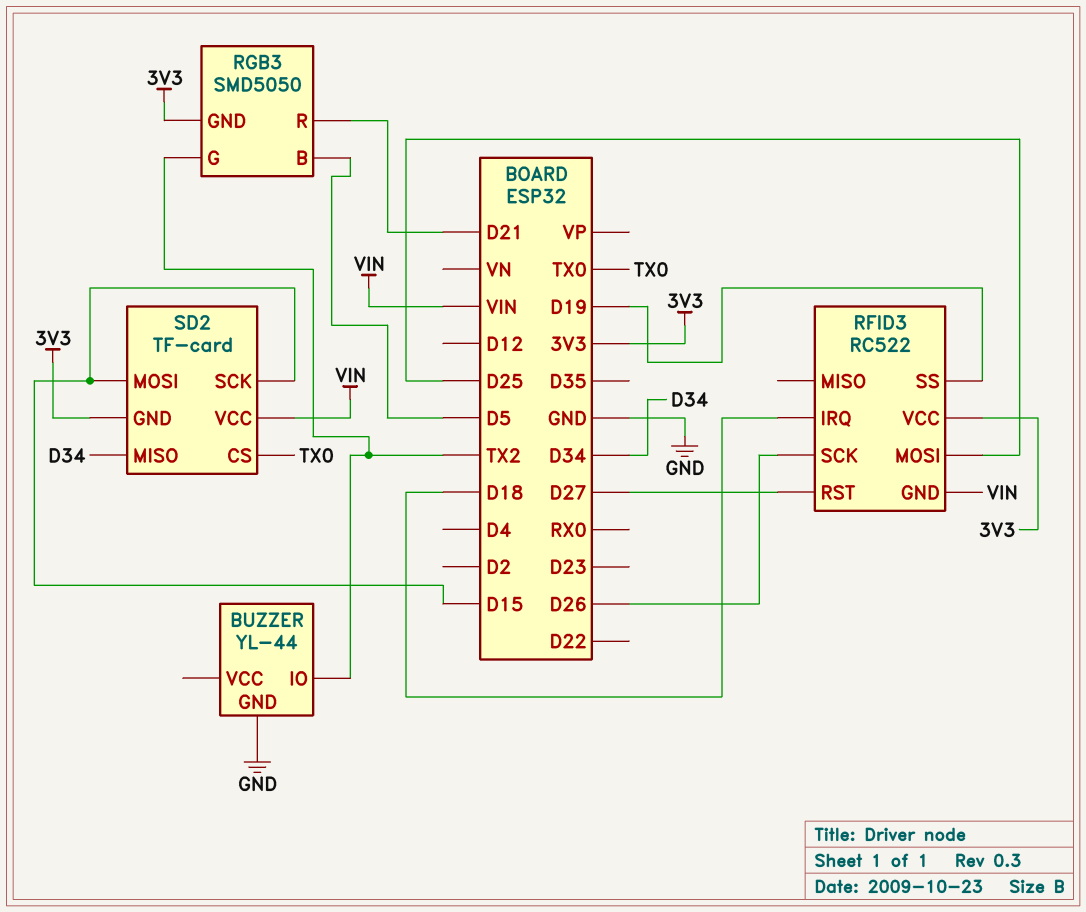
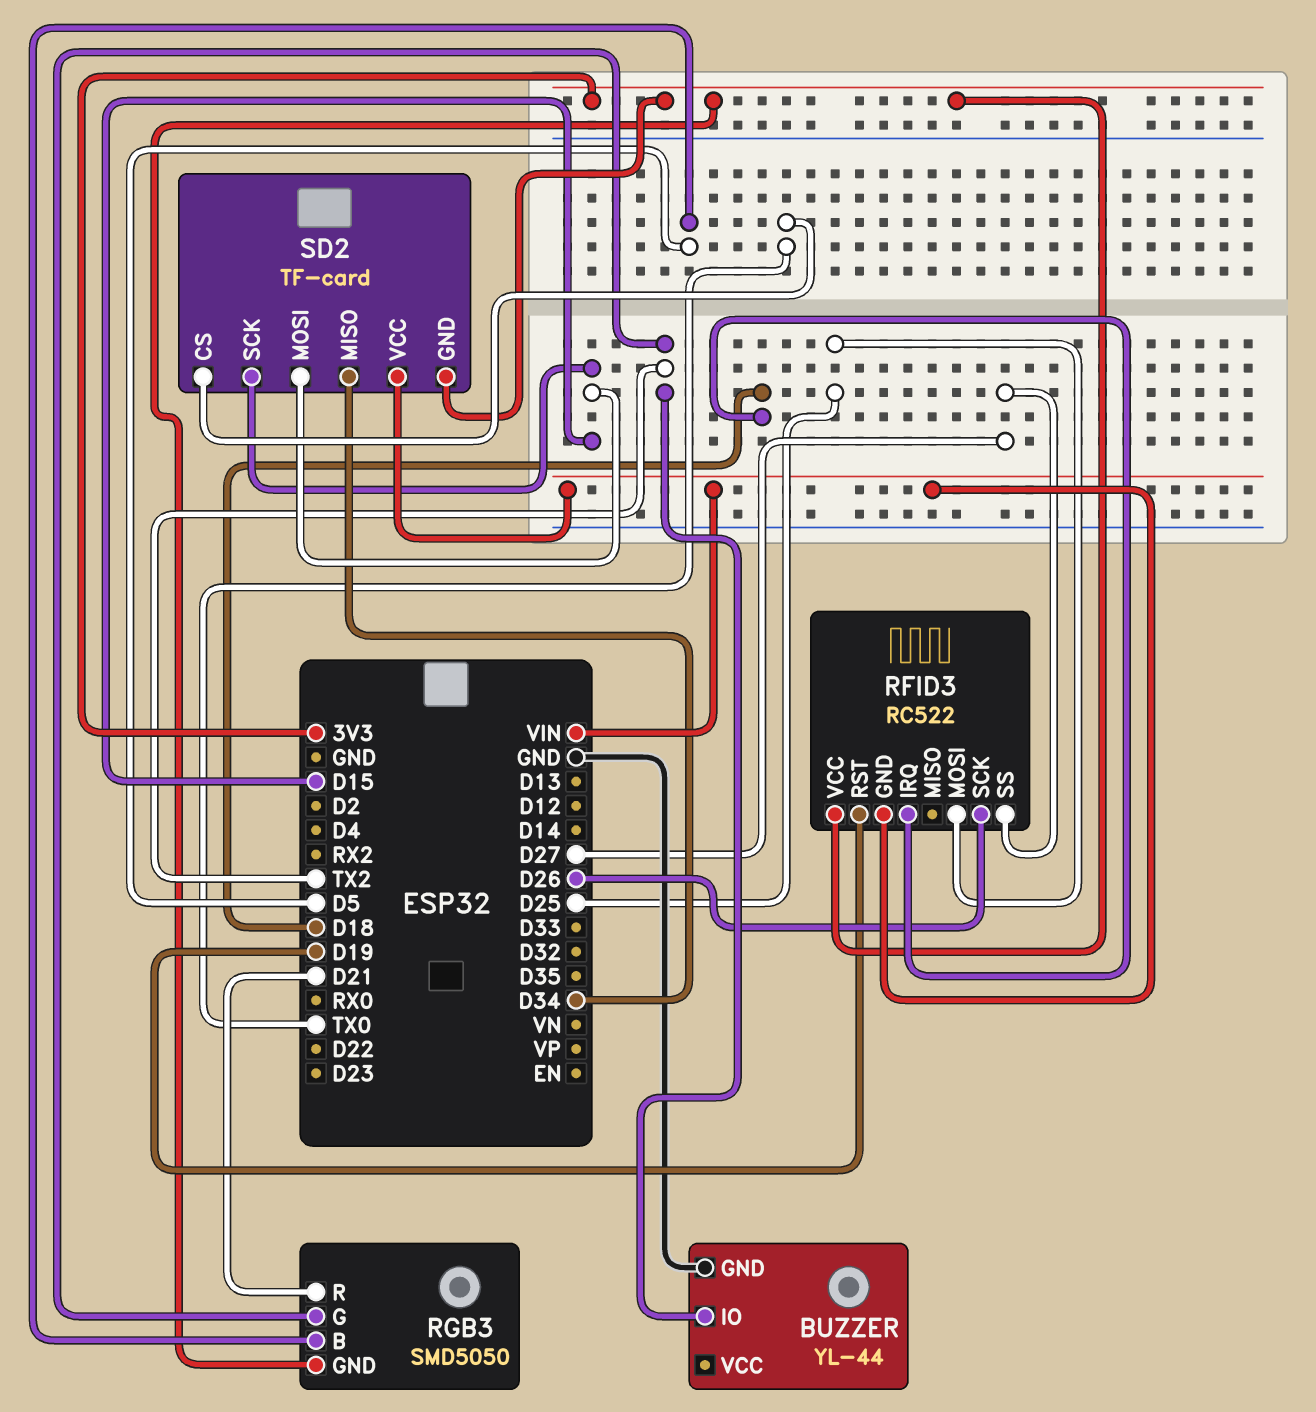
RFID3 pin RST: D27 -> D19
RFID3 pin SS: D19 -> D27

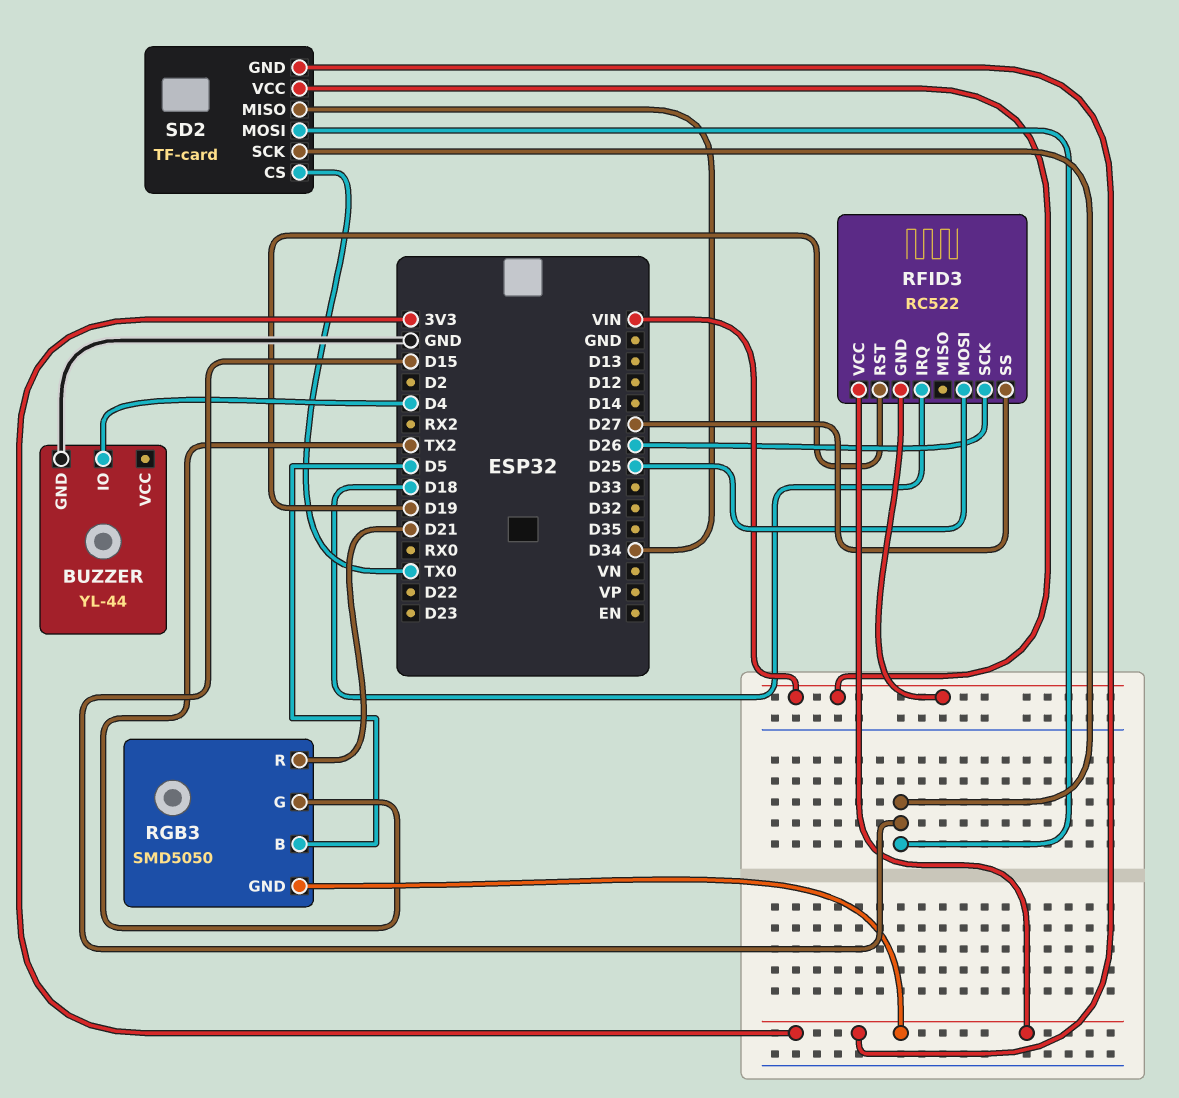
BUZZER pin IO: TX2 -> D4

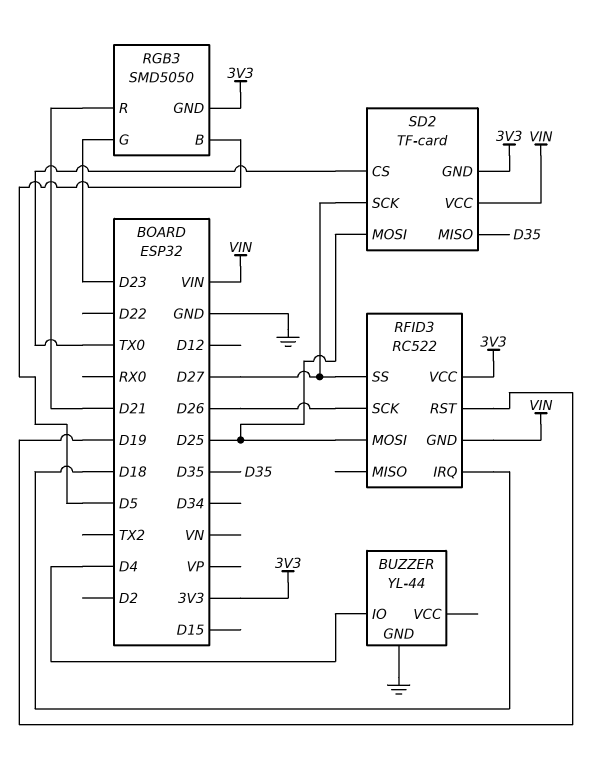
RGB3 pin G: TX2 -> D23
SD2 pin MISO: D34 -> D35
SD2 pin MOSI: D15 -> D25
SD2 pin SCK: D15 -> D27

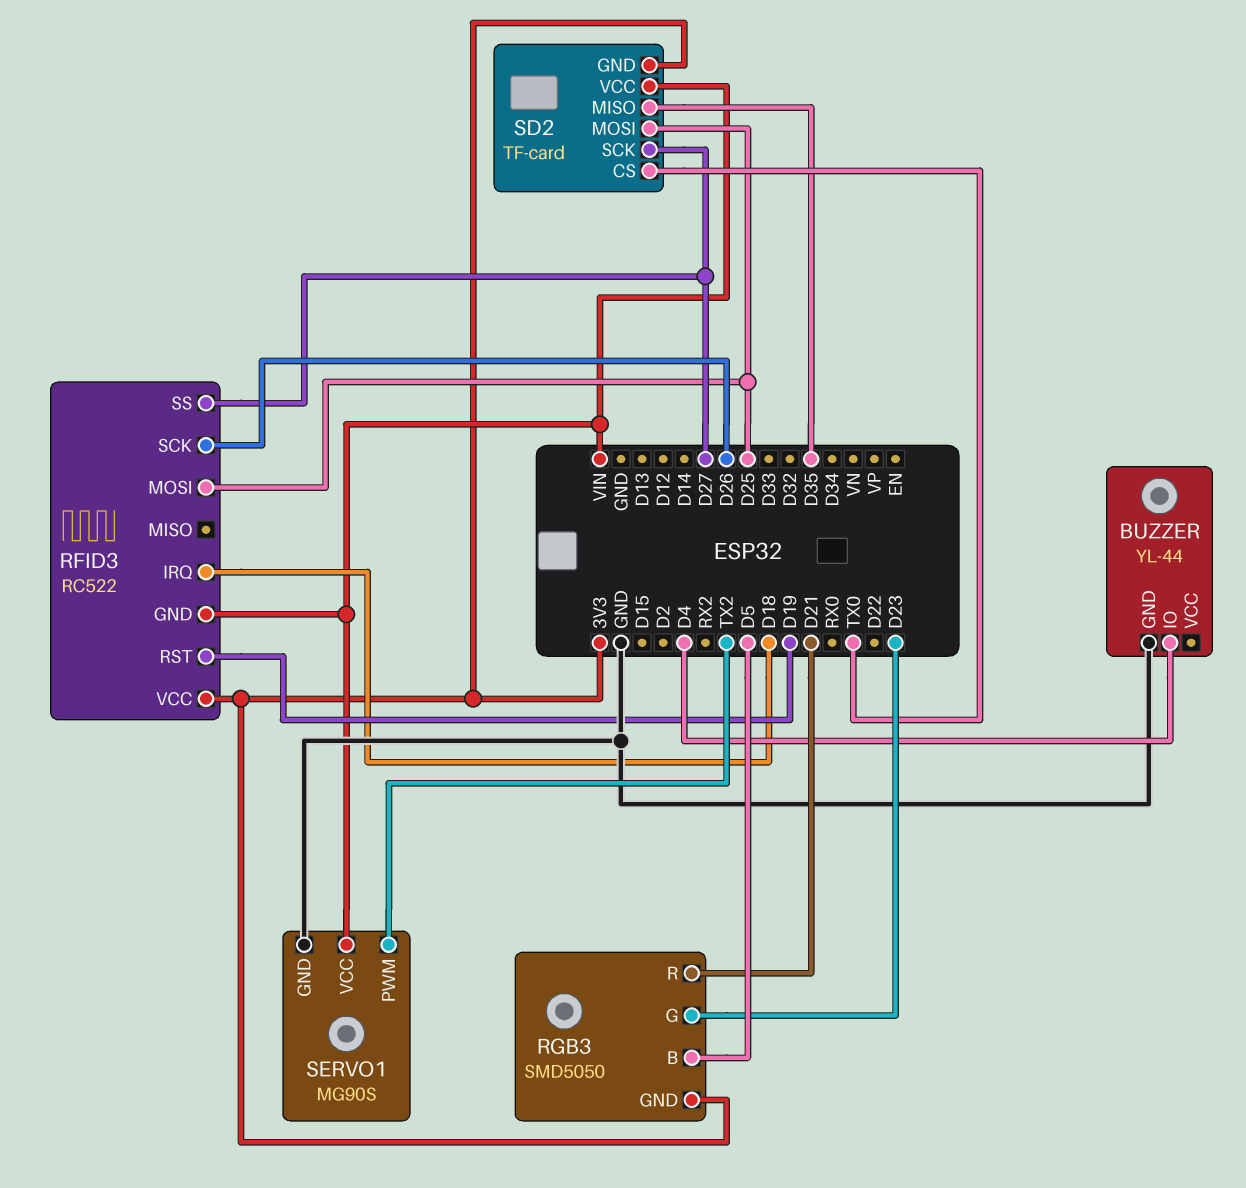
SERVO1: none -> MG90S
SERVO1 pin GND: none -> GND
SERVO1 pin PWM: none -> TX2
SERVO1 pin VCC: none -> VIN

